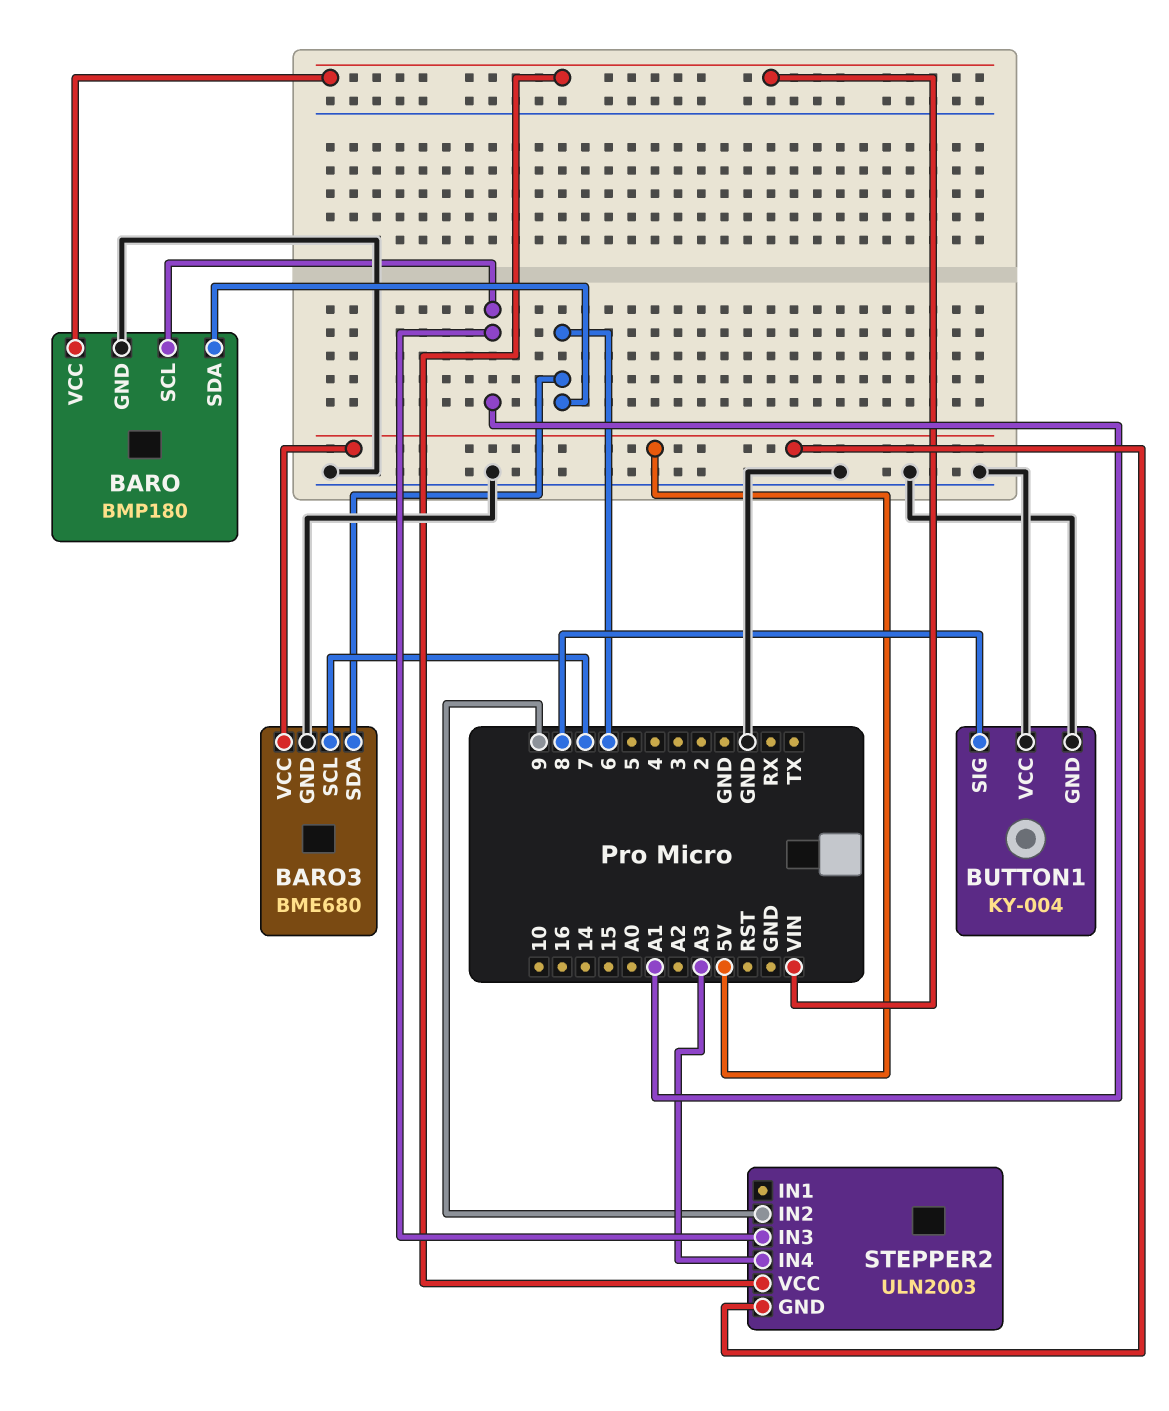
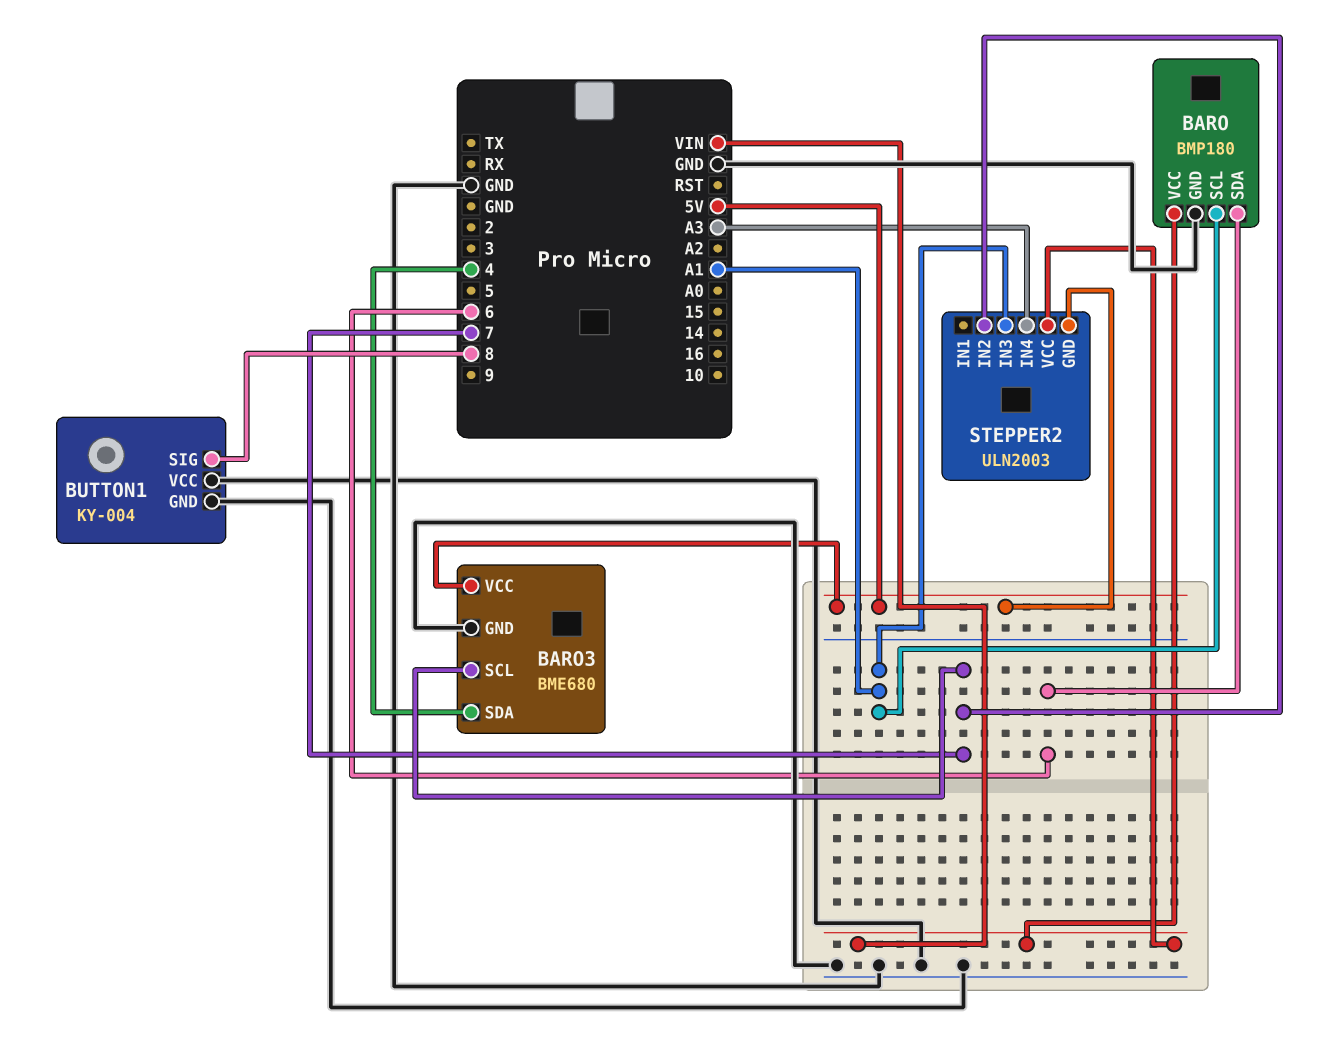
BARO3 pin SDA: 6 -> 4
STEPPER2 pin IN2: 9 -> 7

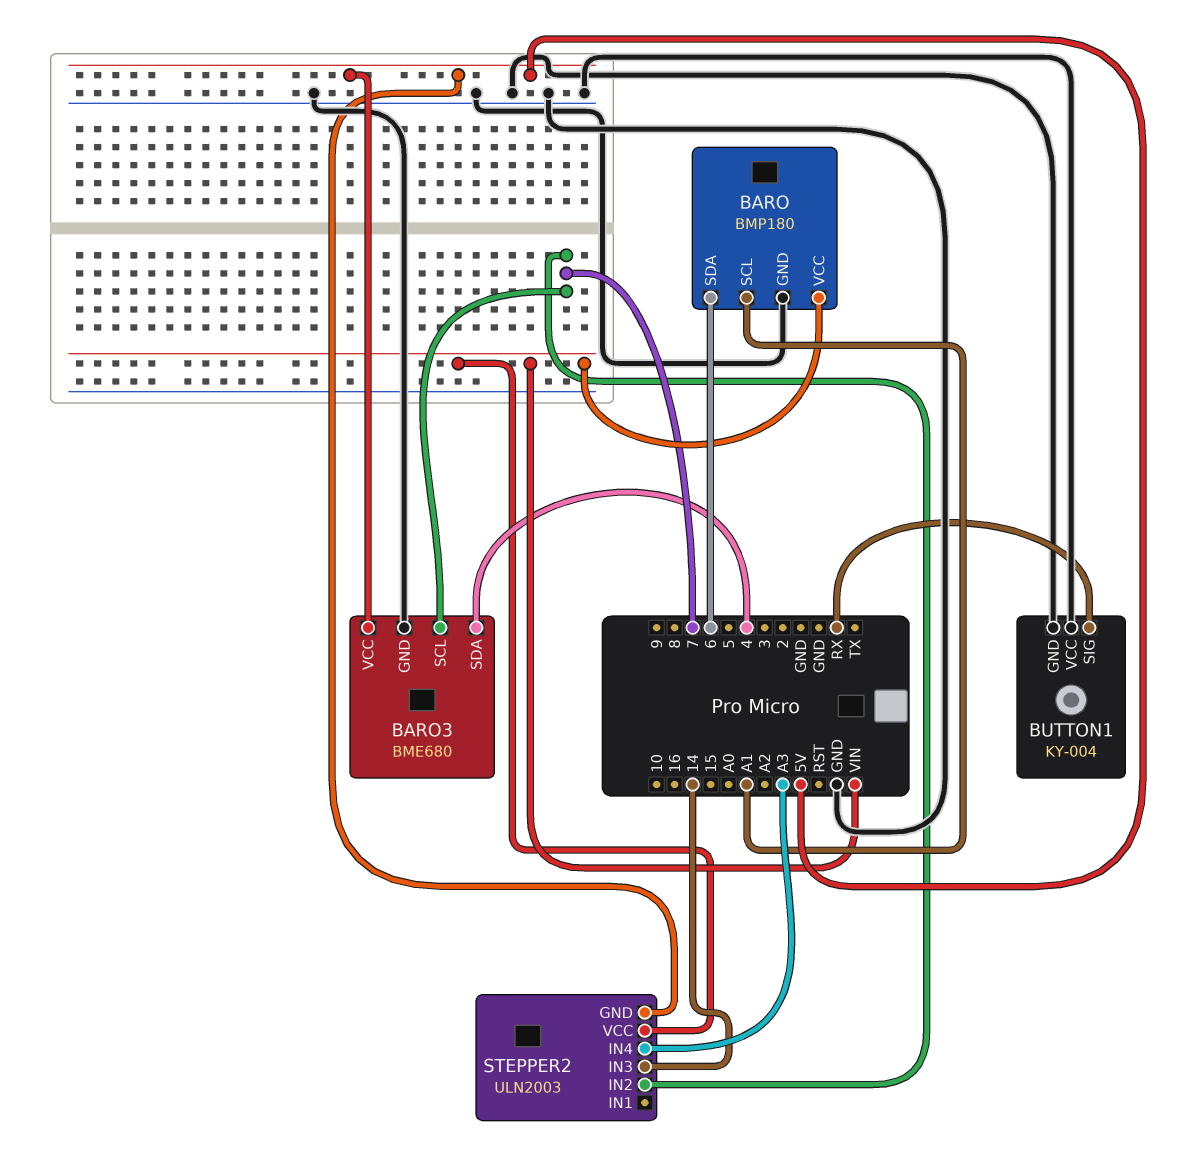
BUTTON1 pin SIG: 8 -> RX
STEPPER2 pin IN3: A1 -> 14

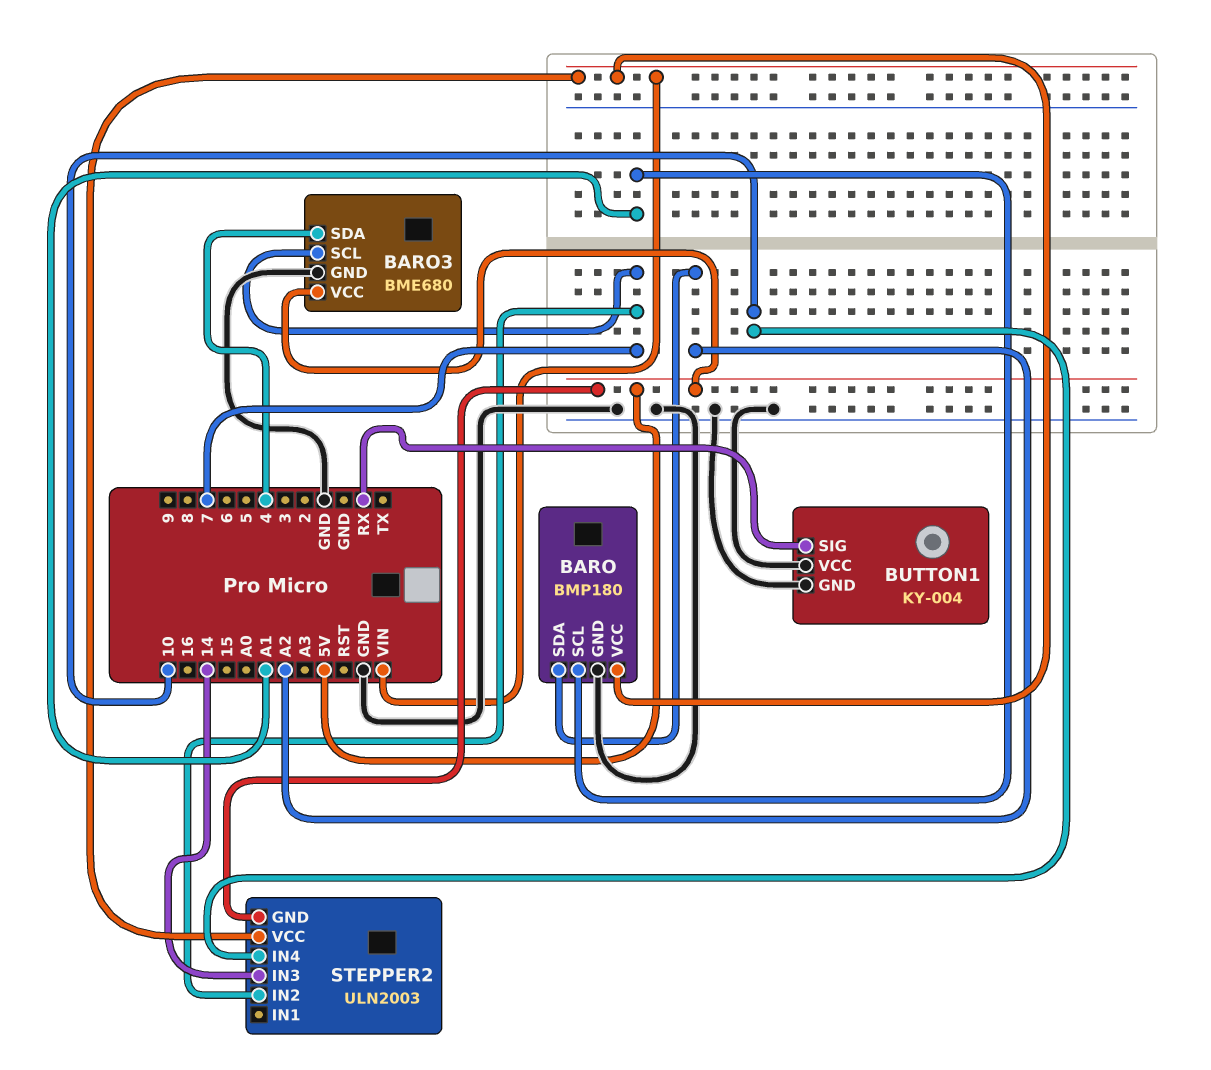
BARO pin SDA: 6 -> A2
STEPPER2 pin IN4: A3 -> 10

